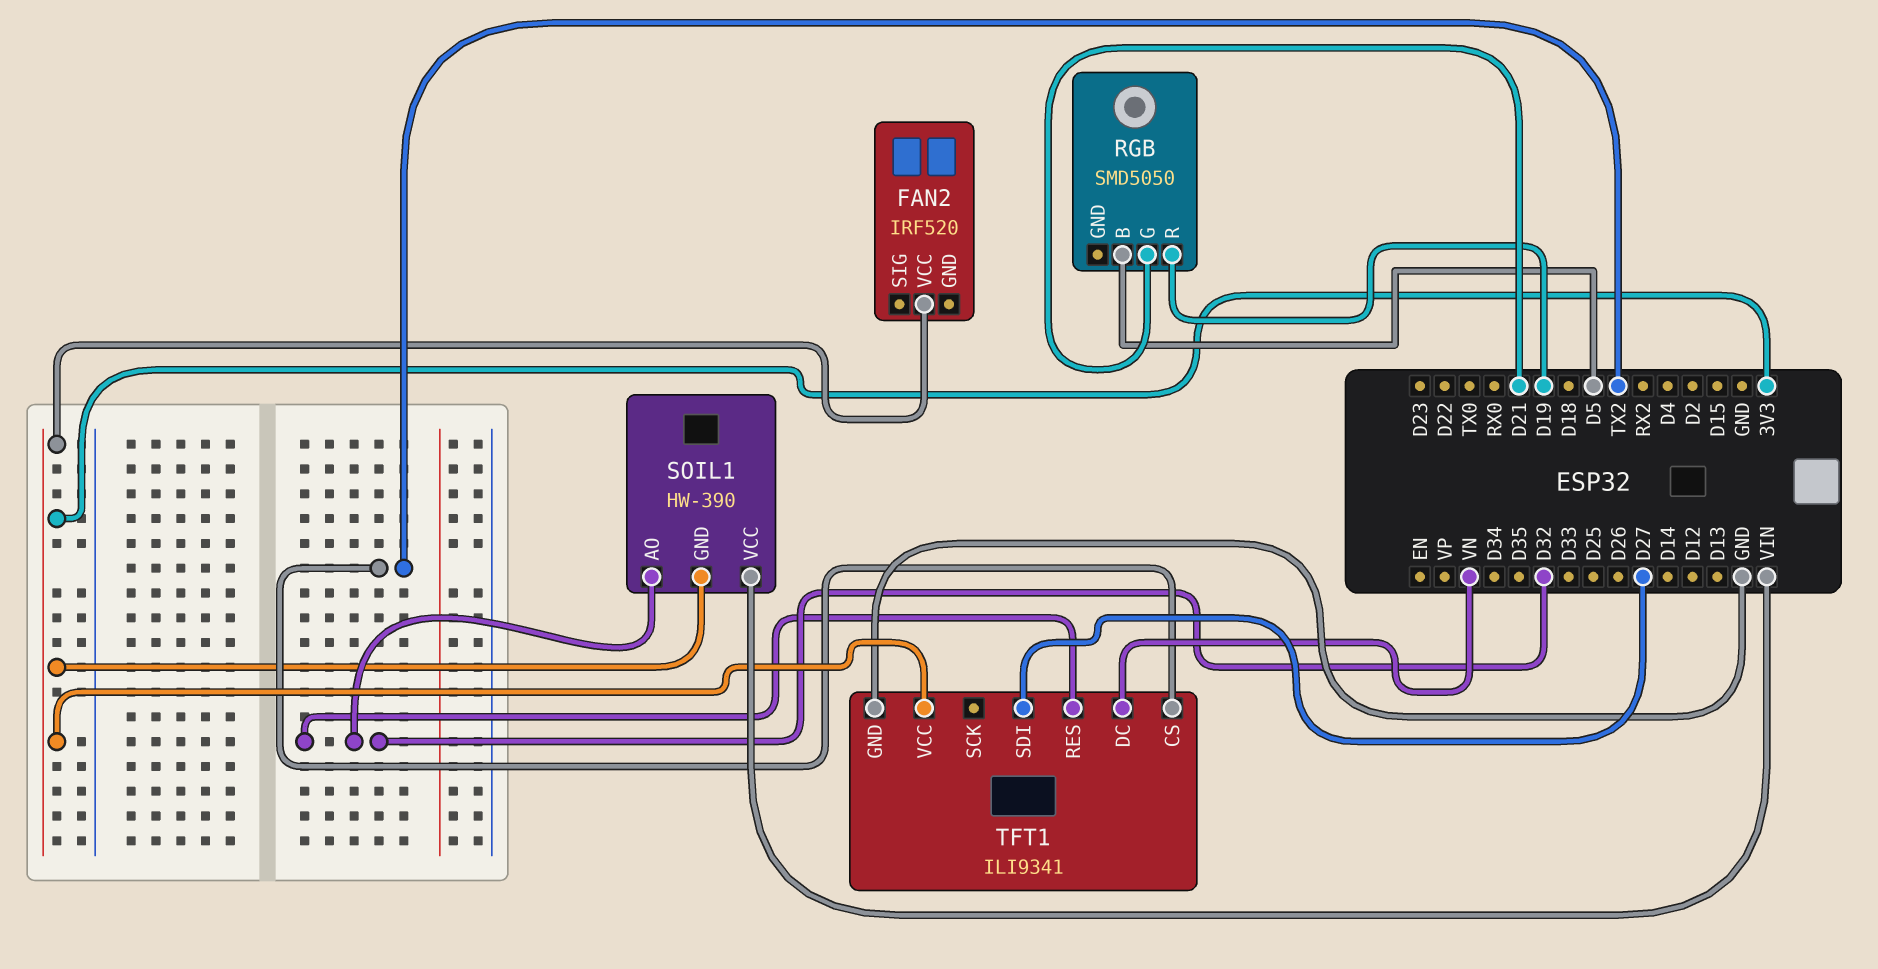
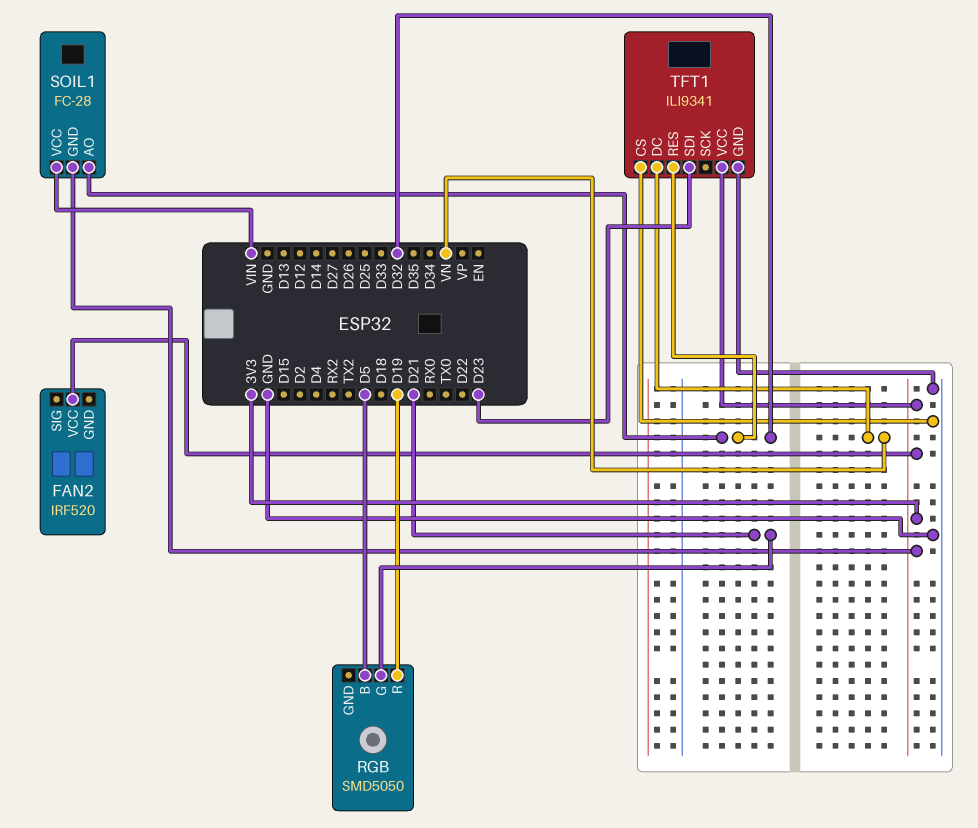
SOIL1: HW-390 -> FC-28
TFT1 pin CS: TX2 -> GND
TFT1 pin SDI: D27 -> D23

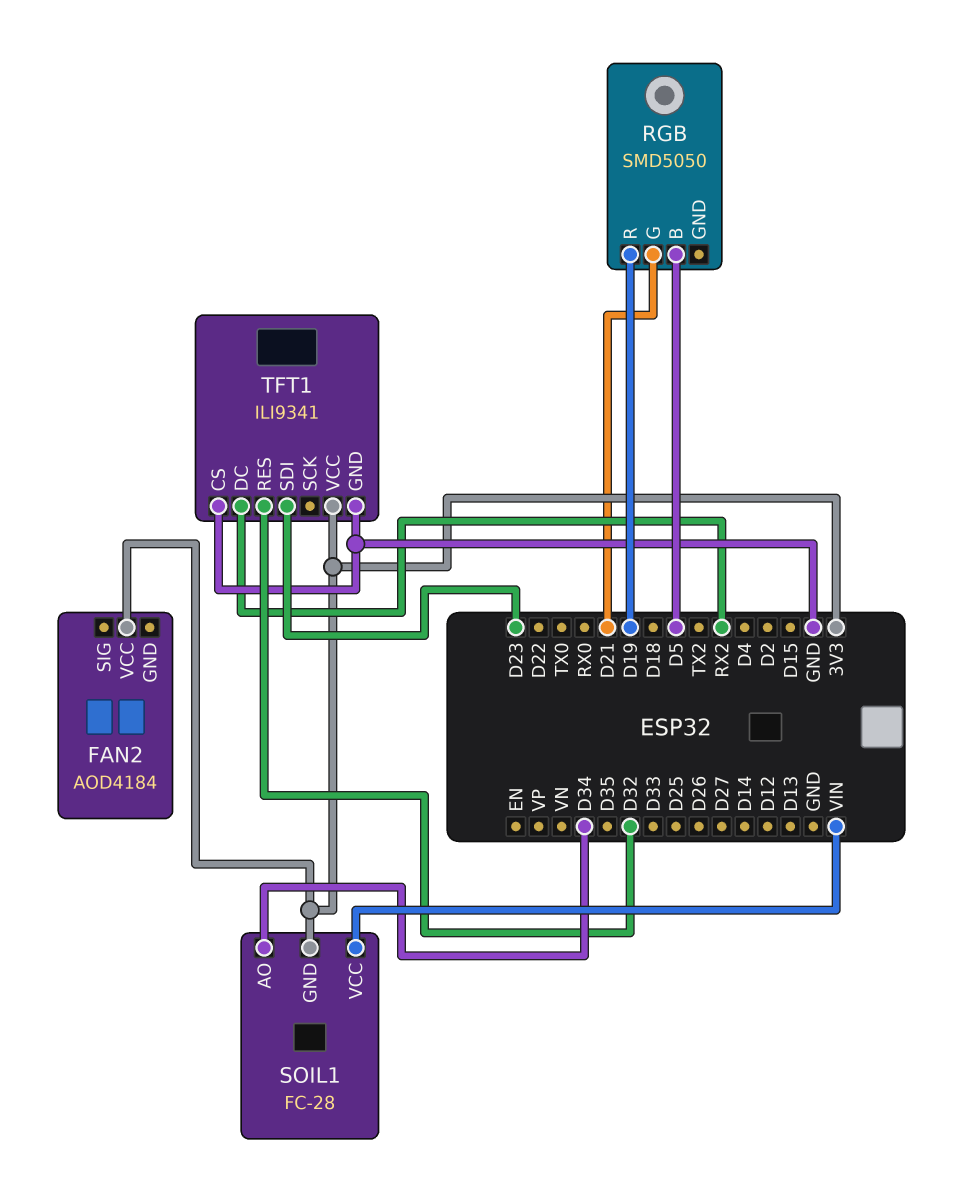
FAN2: IRF520 -> AOD4184
SOIL1 pin AO: D32 -> D34
TFT1 pin DC: VN -> RX2

